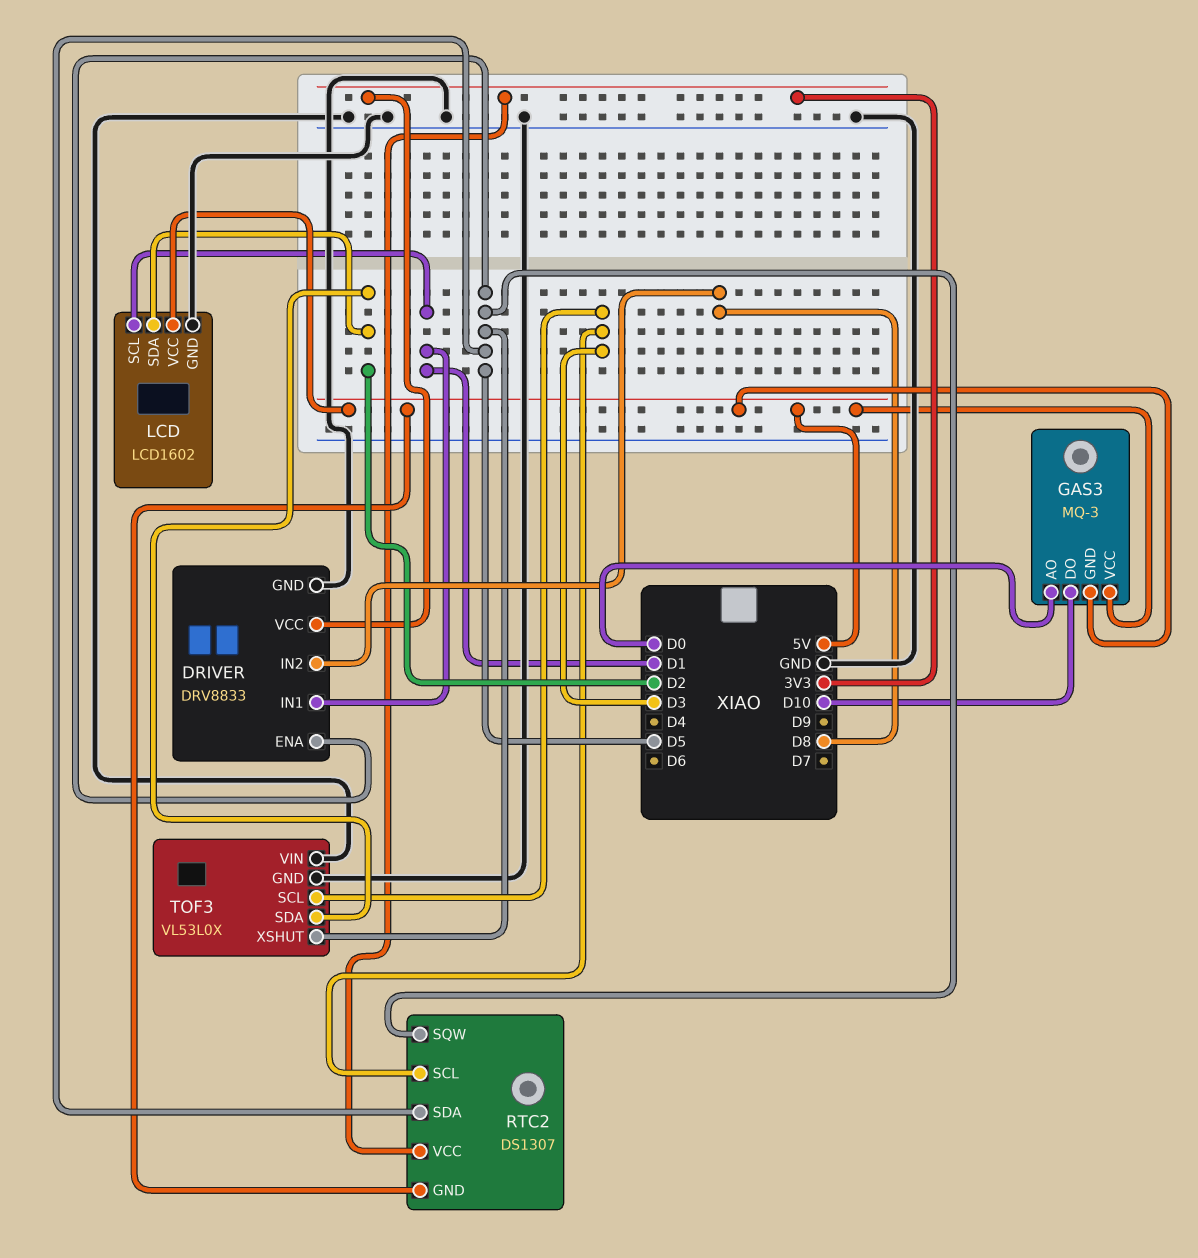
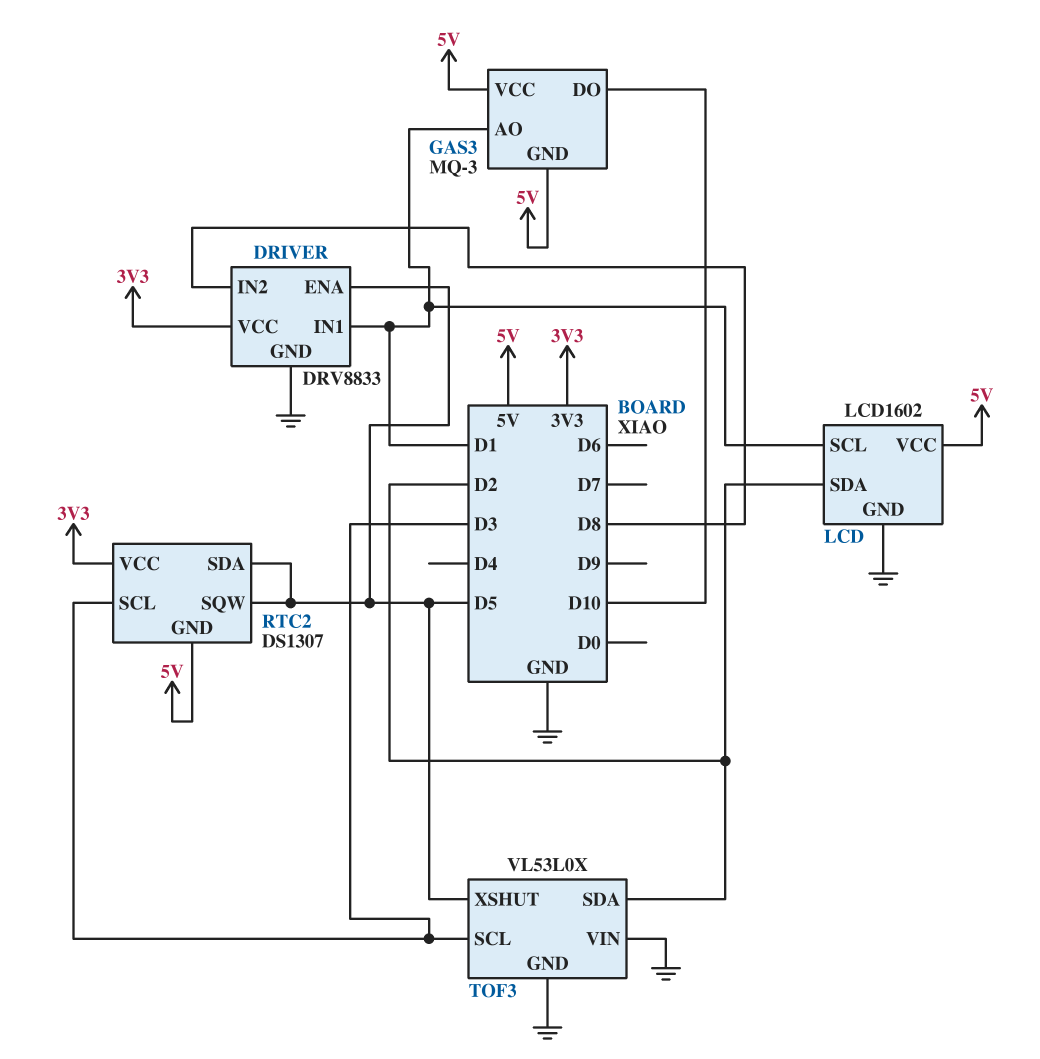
GAS3 pin AO: D0 -> D1

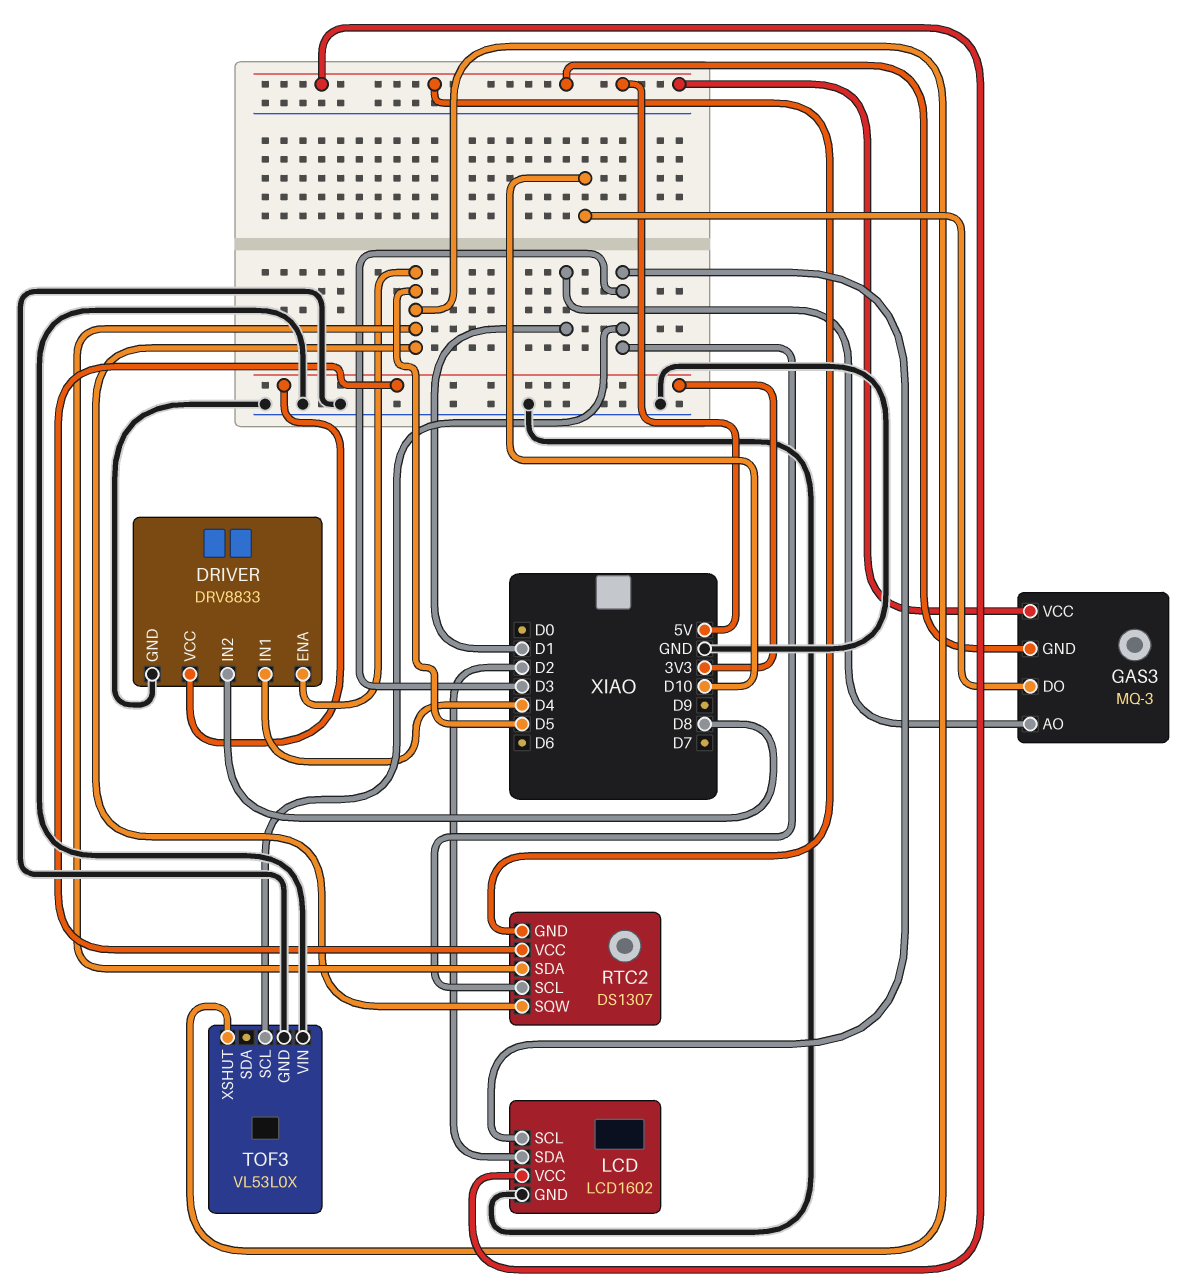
DRIVER pin IN1: D1 -> D4
LCD pin SCL: D1 -> D3
TOF3 pin SDA: D2 -> none

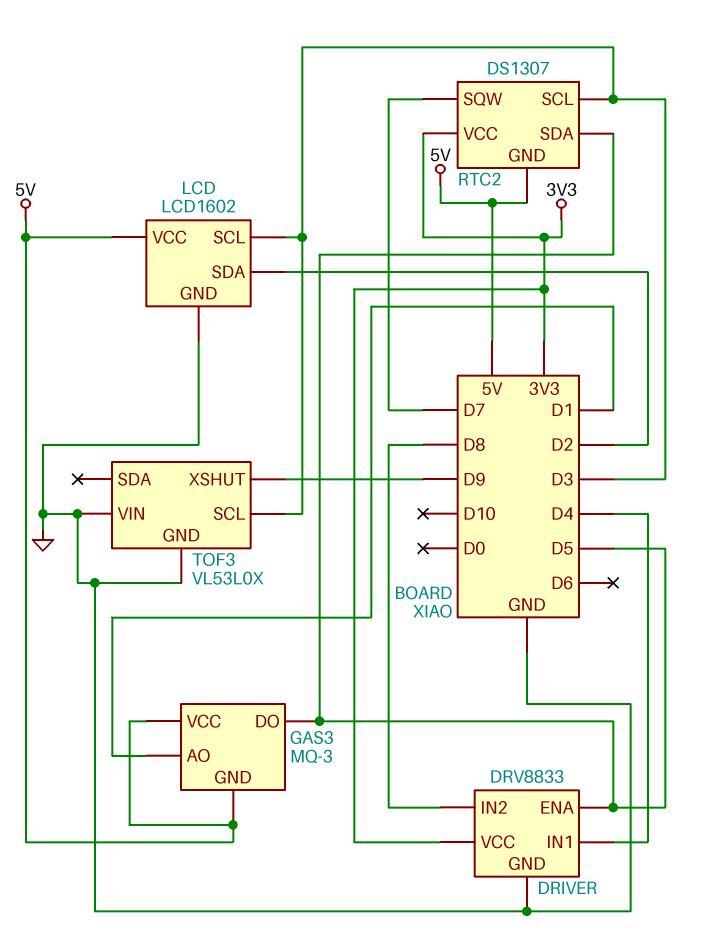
GAS3 pin DO: D10 -> D5
RTC2 pin SQW: D5 -> D7
TOF3 pin XSHUT: D5 -> D9

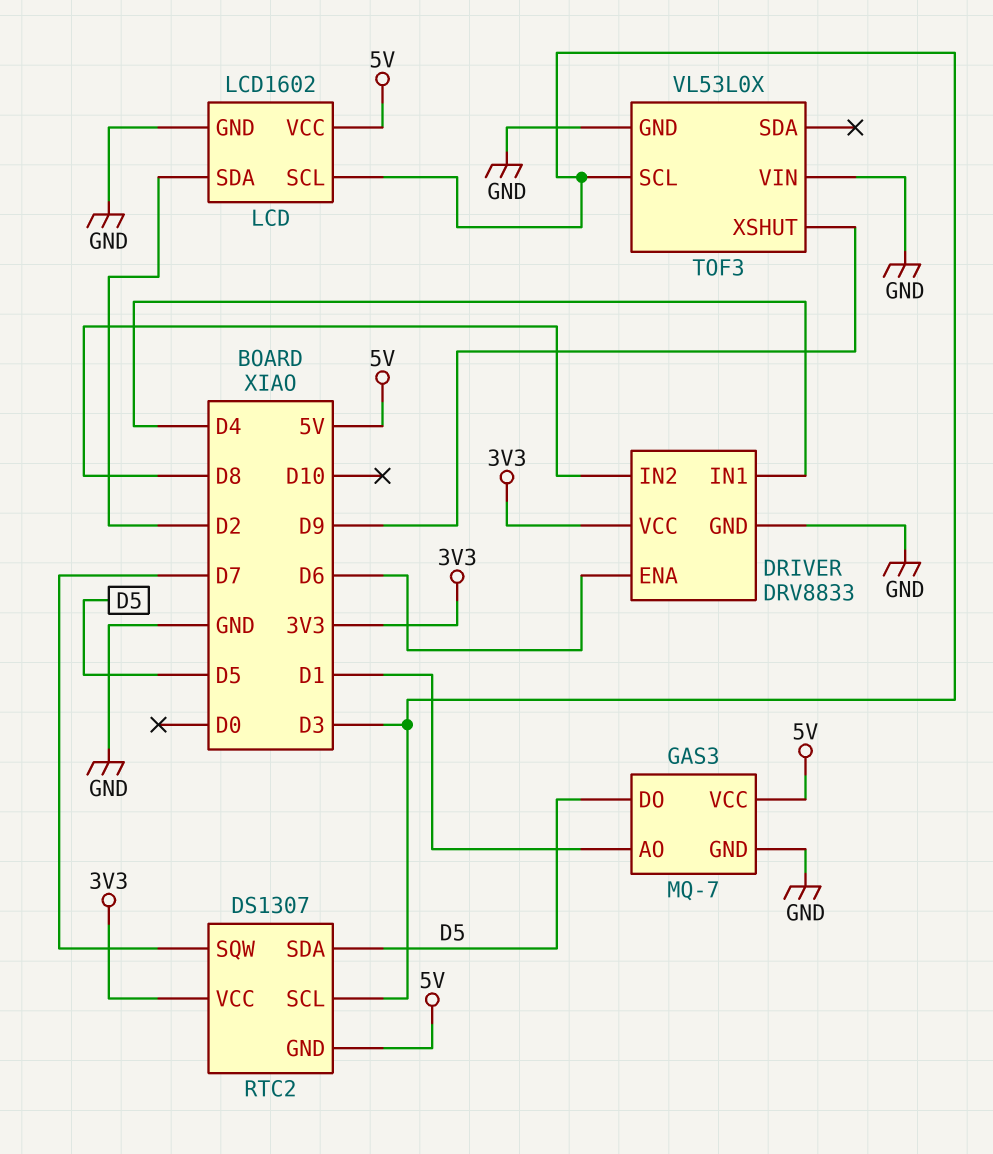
DRIVER pin ENA: D5 -> D6
GAS3: MQ-3 -> MQ-7
GAS3 pin GND: 5V -> GND

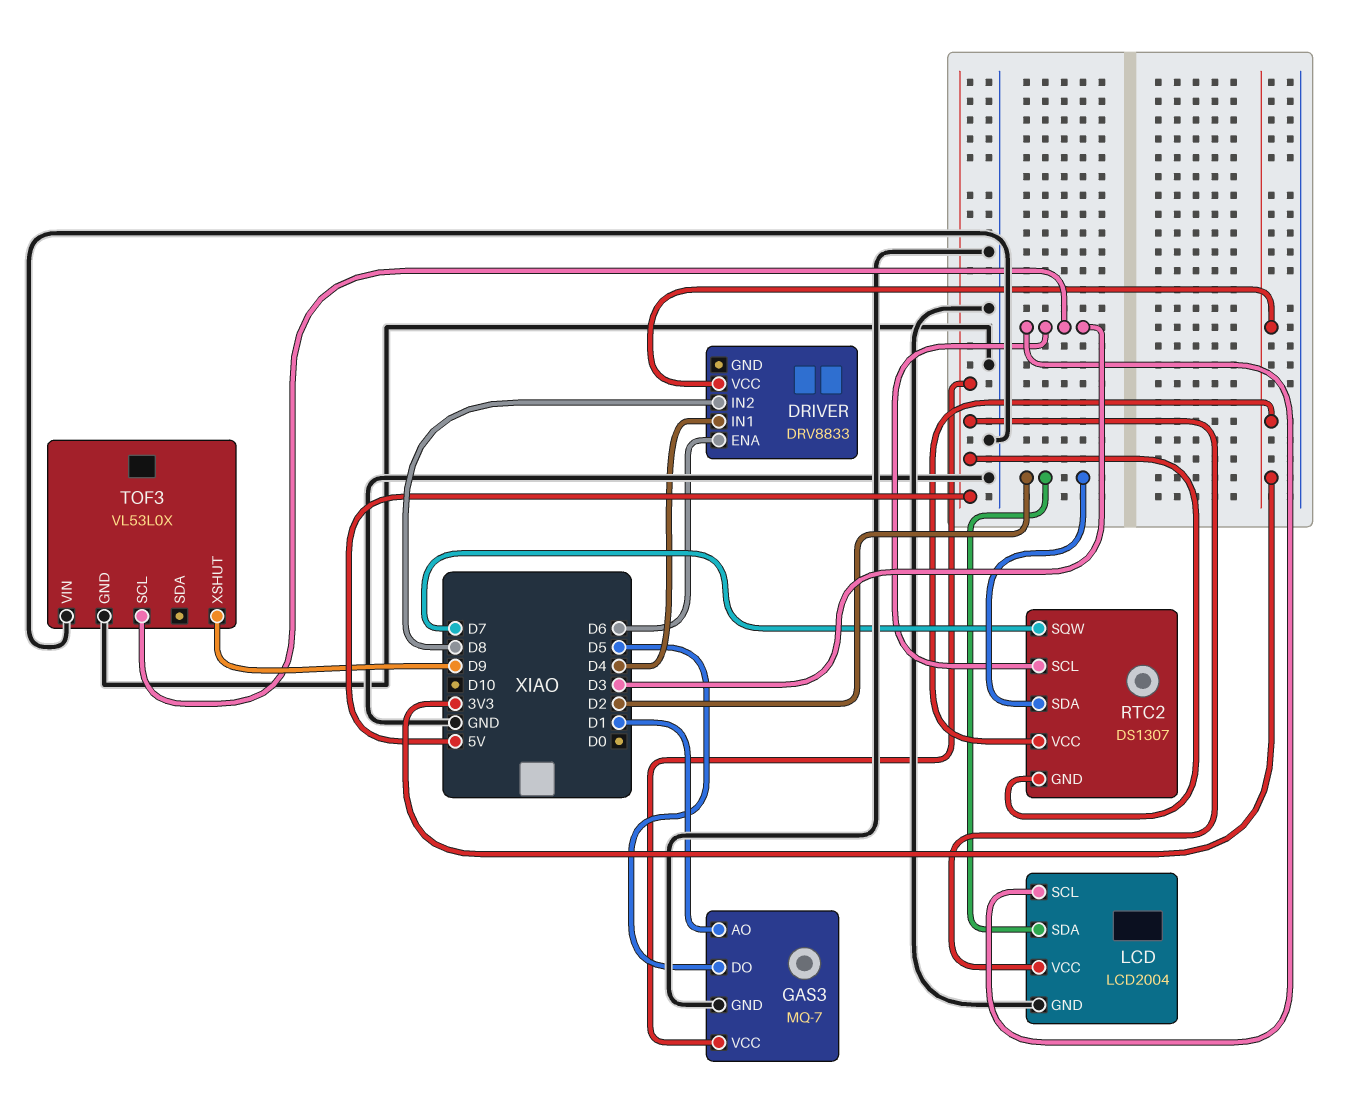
DRIVER pin GND: GND -> none
LCD: LCD1602 -> LCD2004
RTC2 pin SDA: D5 -> D2

